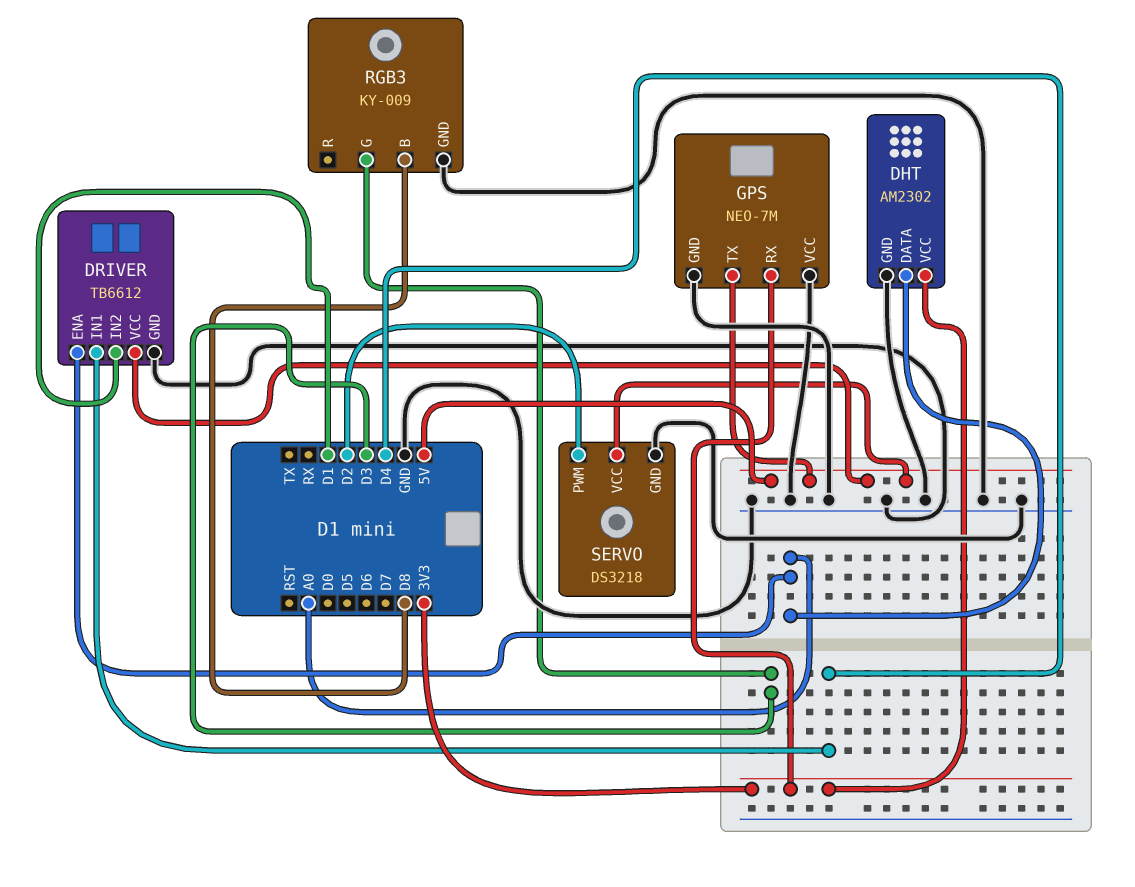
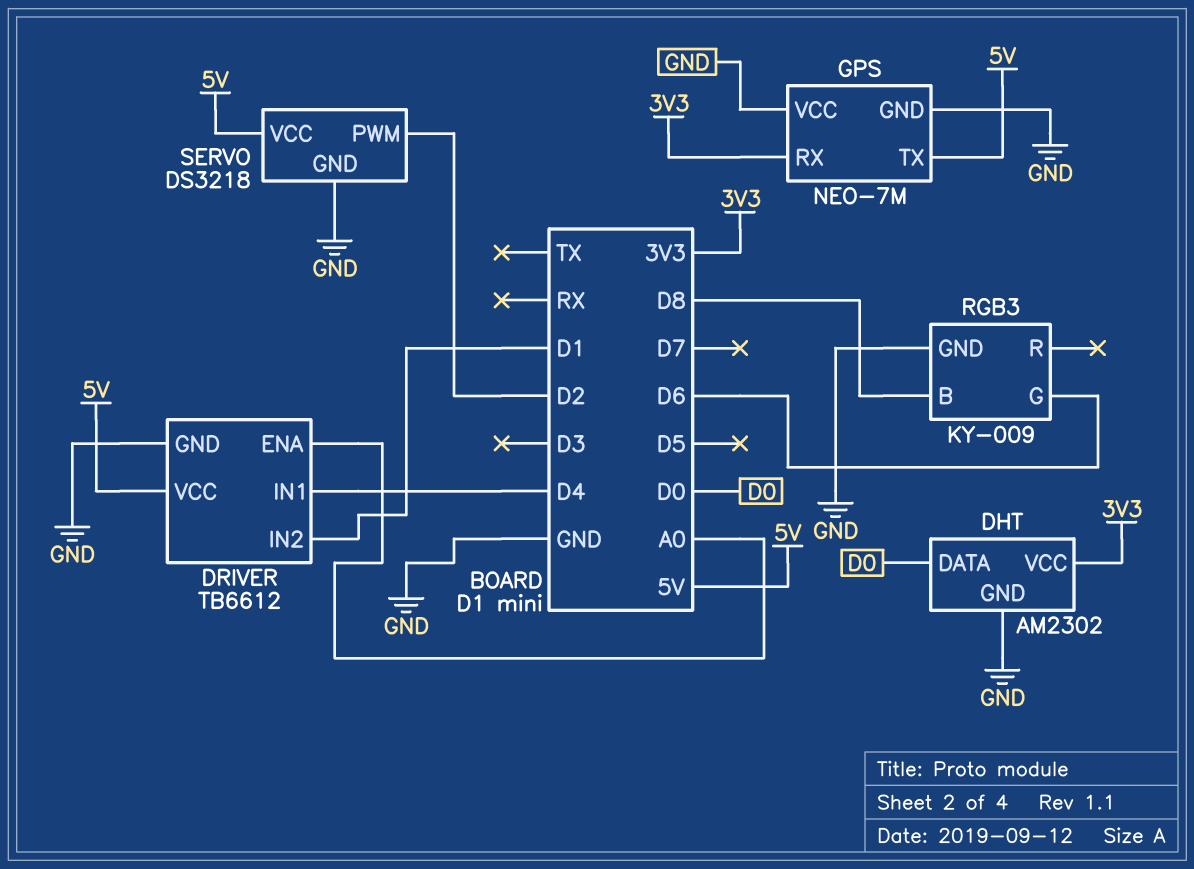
DHT pin DATA: A0 -> D0
RGB3 pin G: D3 -> D6

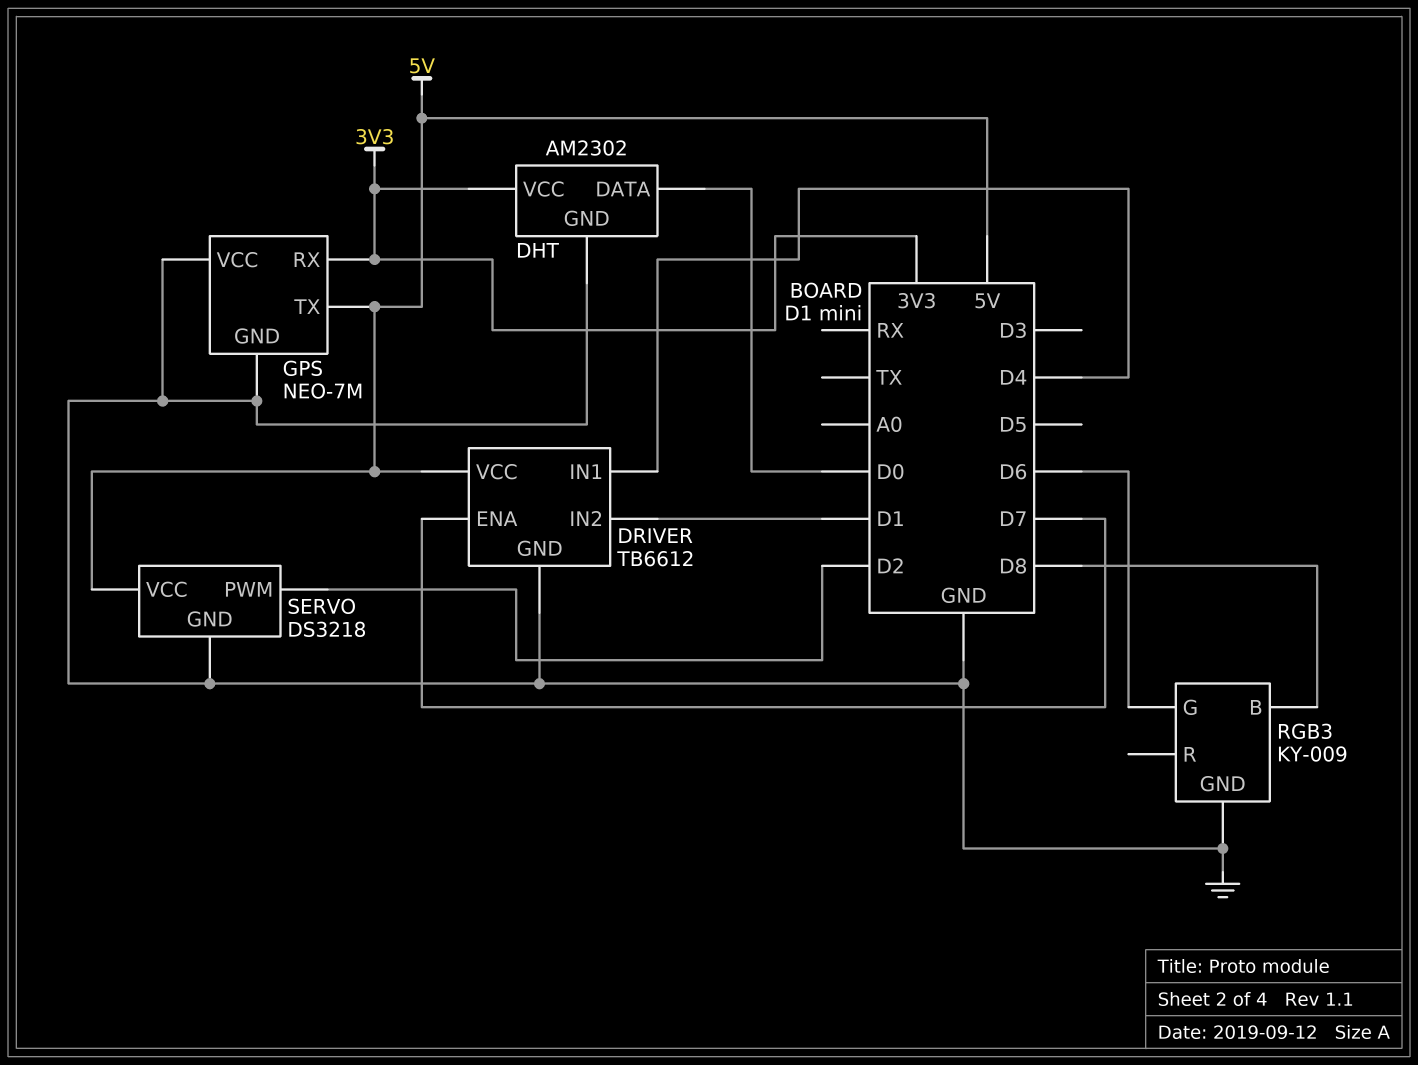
DRIVER pin ENA: A0 -> D7

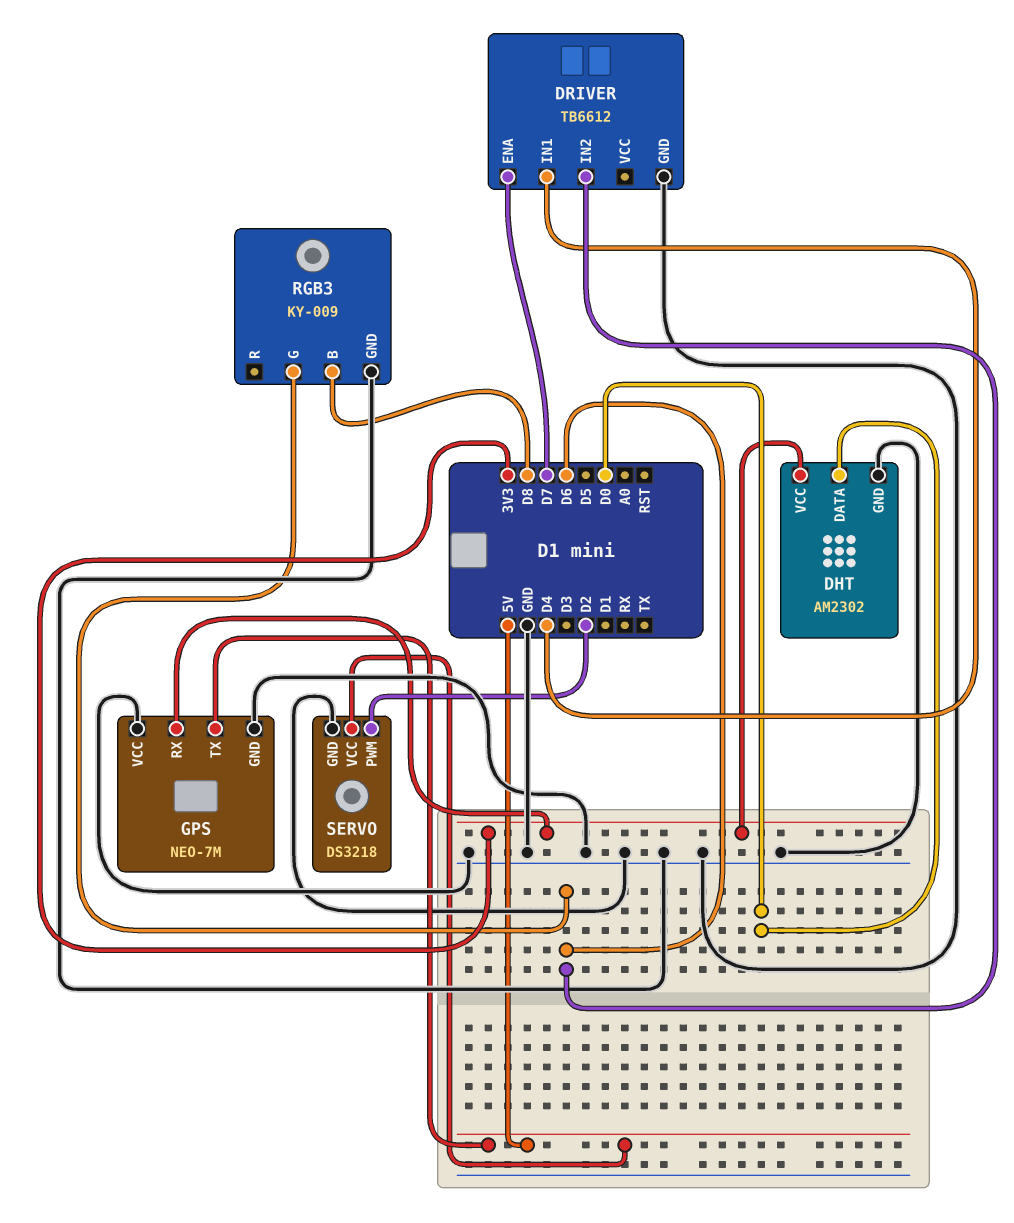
DRIVER pin IN2: D1 -> D6
DRIVER pin VCC: 5V -> none

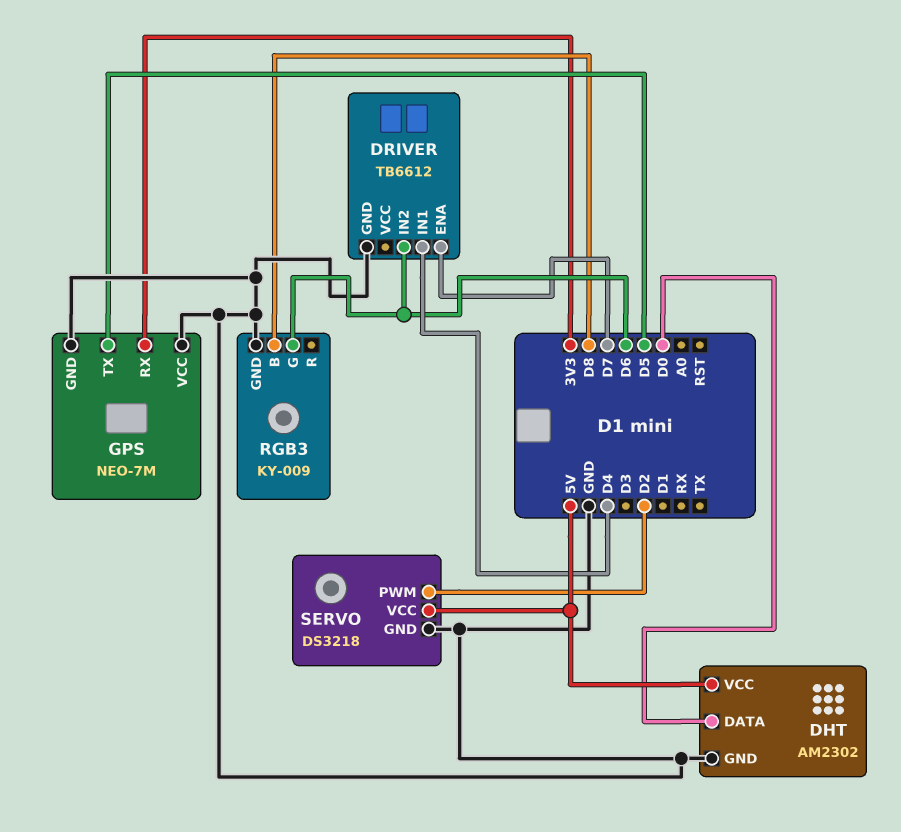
DHT pin VCC: 3V3 -> 5V
GPS pin TX: 5V -> D5

